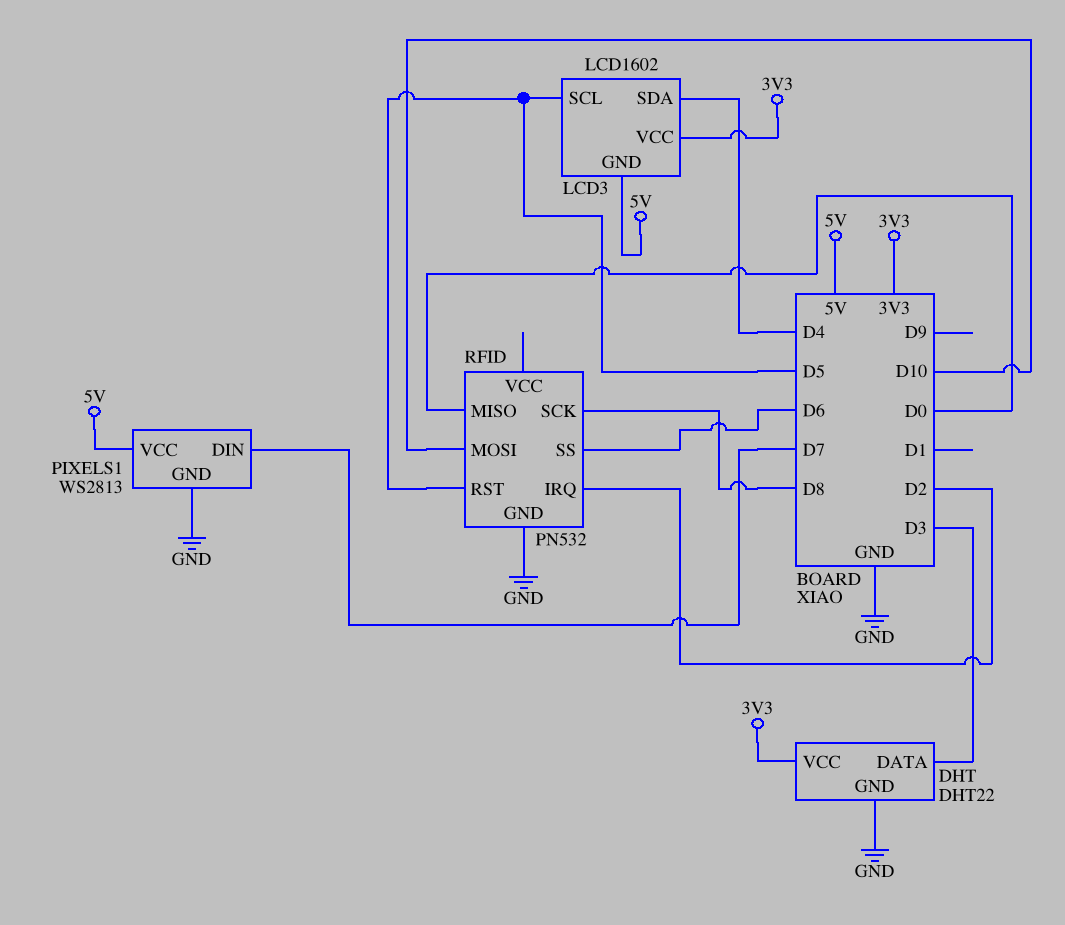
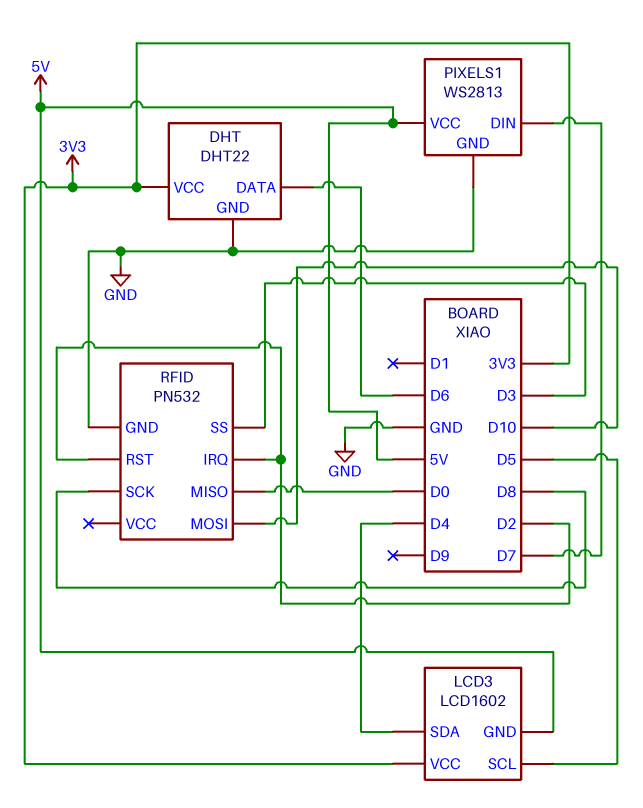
DHT pin DATA: D3 -> D6
RFID pin RST: D5 -> D2
RFID pin SS: D6 -> D3

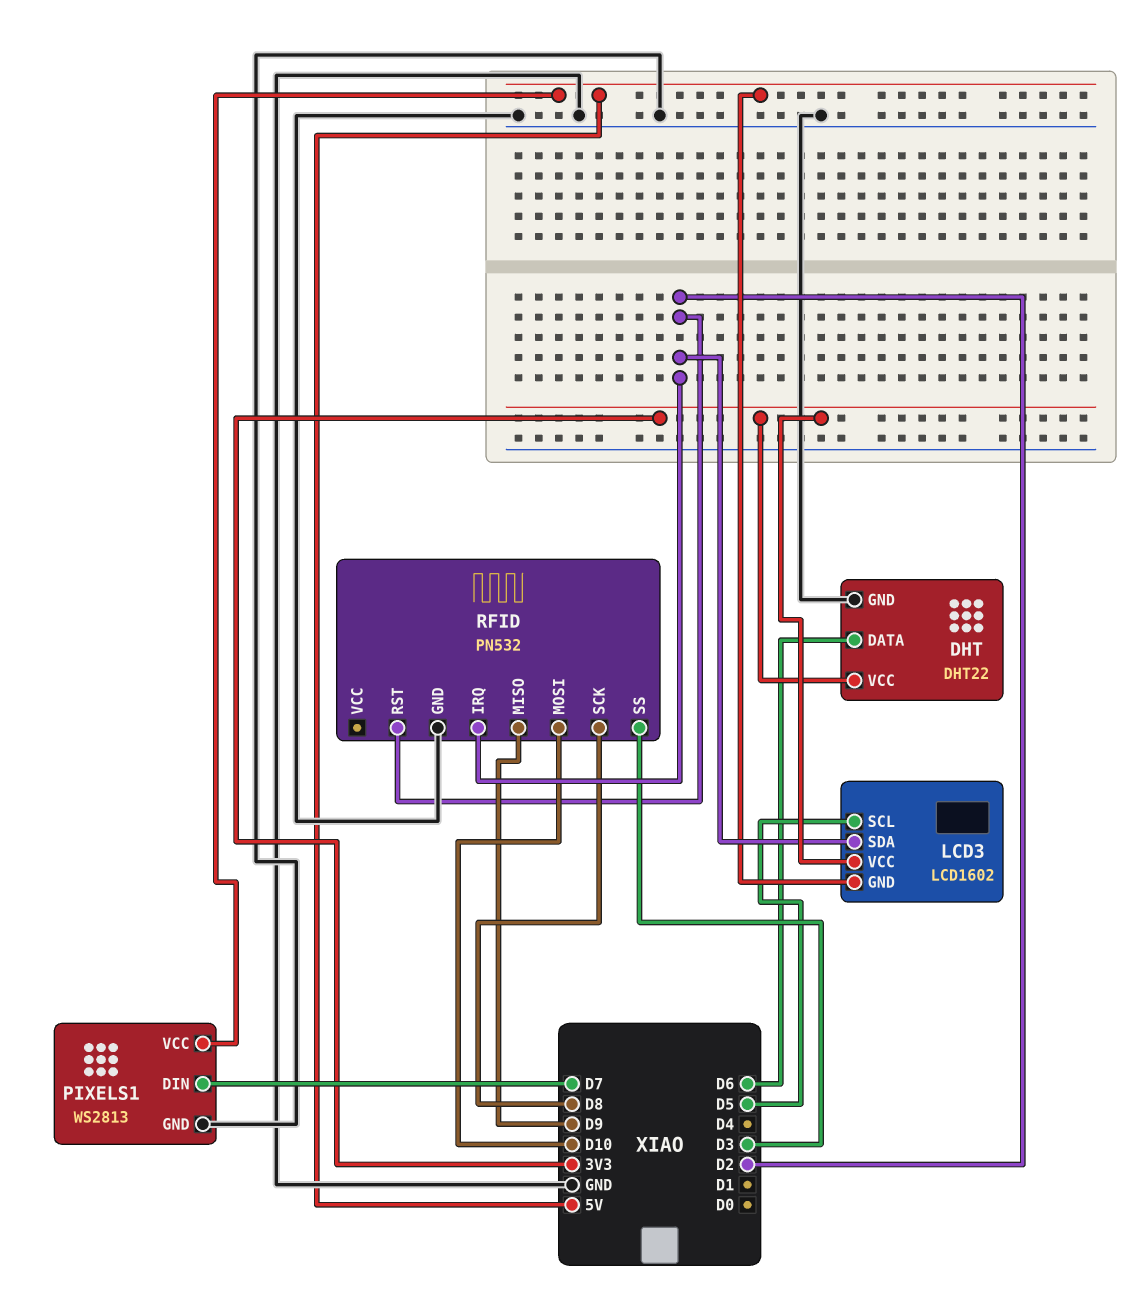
LCD3 pin SDA: D4 -> D2
RFID pin MISO: D0 -> D9

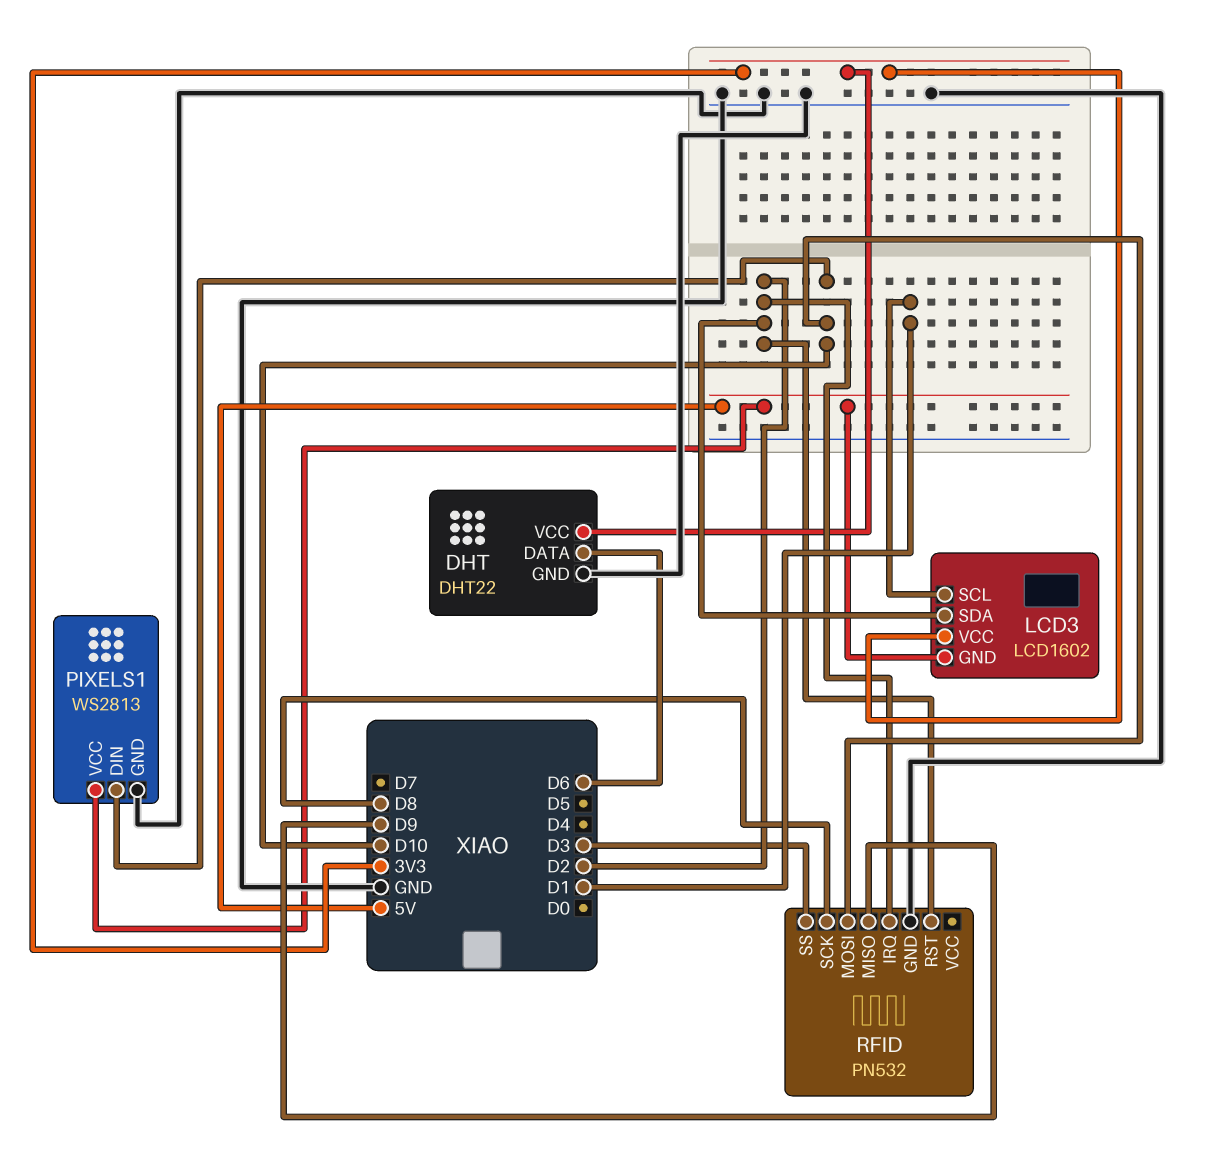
LCD3 pin SCL: D5 -> D1
PIXELS1 pin DIN: D7 -> D10

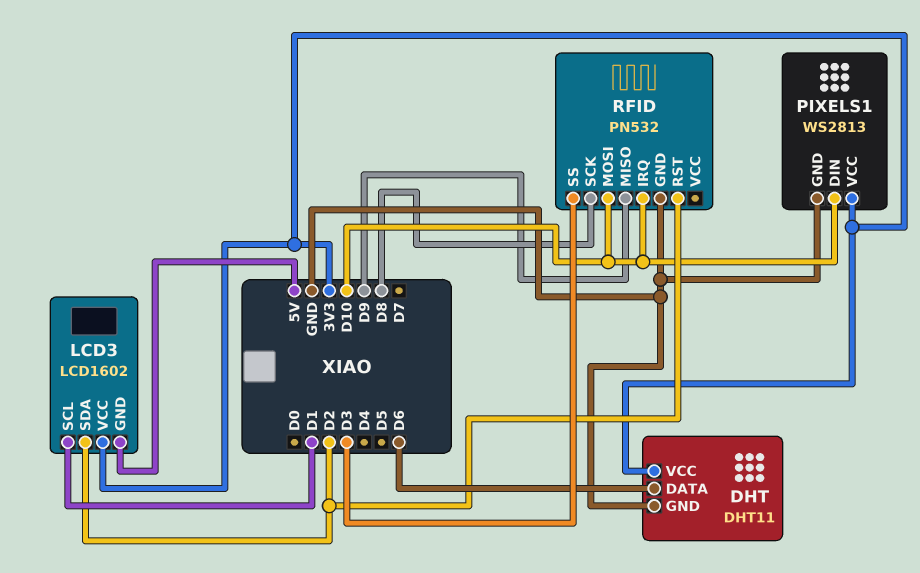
DHT: DHT22 -> DHT11
PIXELS1 pin VCC: 5V -> 3V3
RFID pin IRQ: D2 -> D10

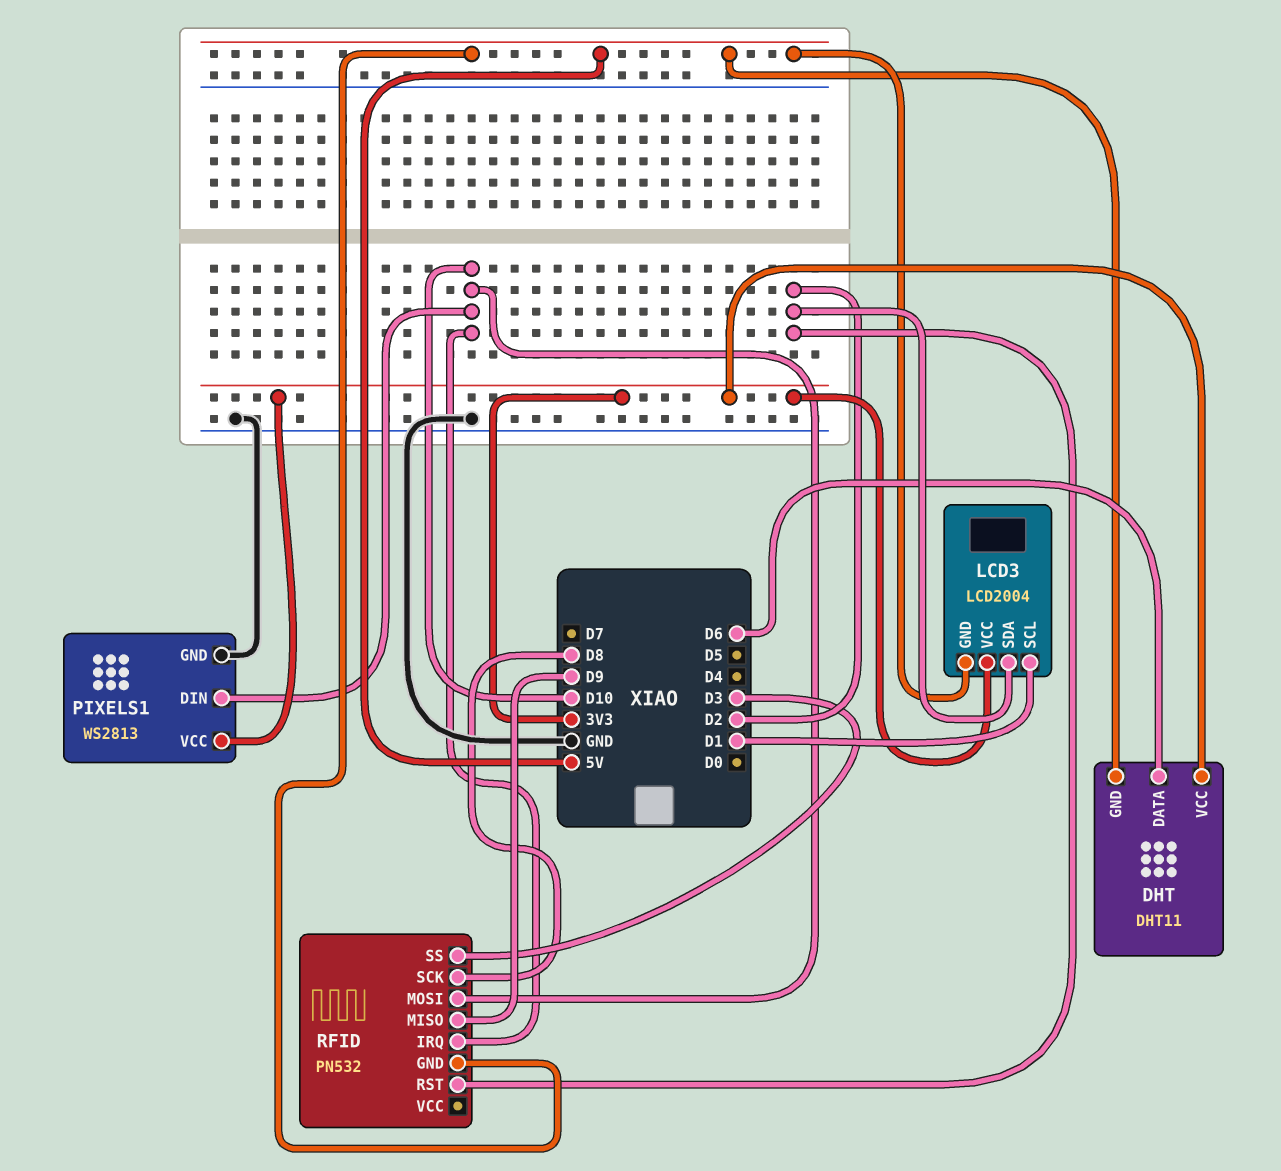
DHT pin GND: GND -> 5V
LCD3: LCD1602 -> LCD2004
RFID pin GND: GND -> 5V

